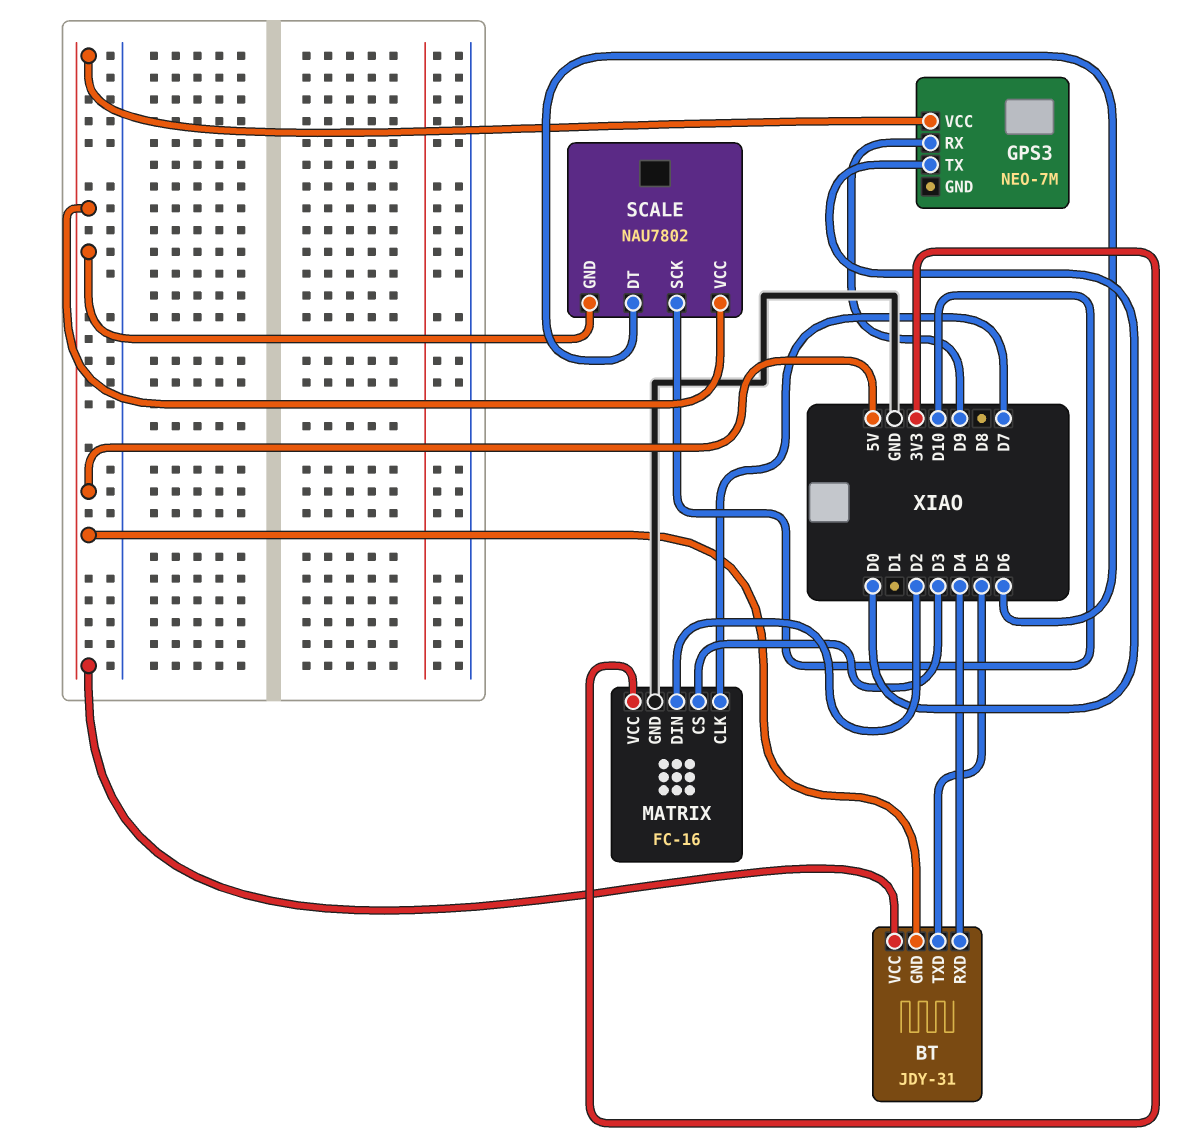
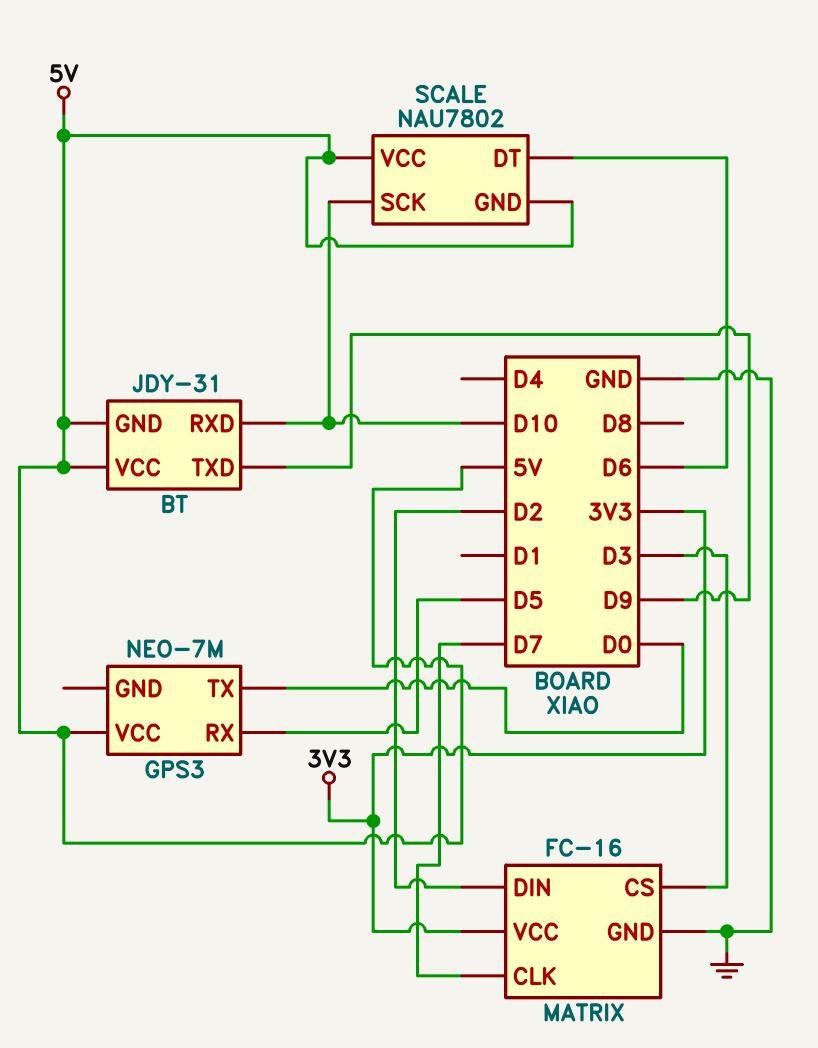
BT pin RXD: D4 -> D10
BT pin TXD: D5 -> D9
GPS3 pin RX: D9 -> D5

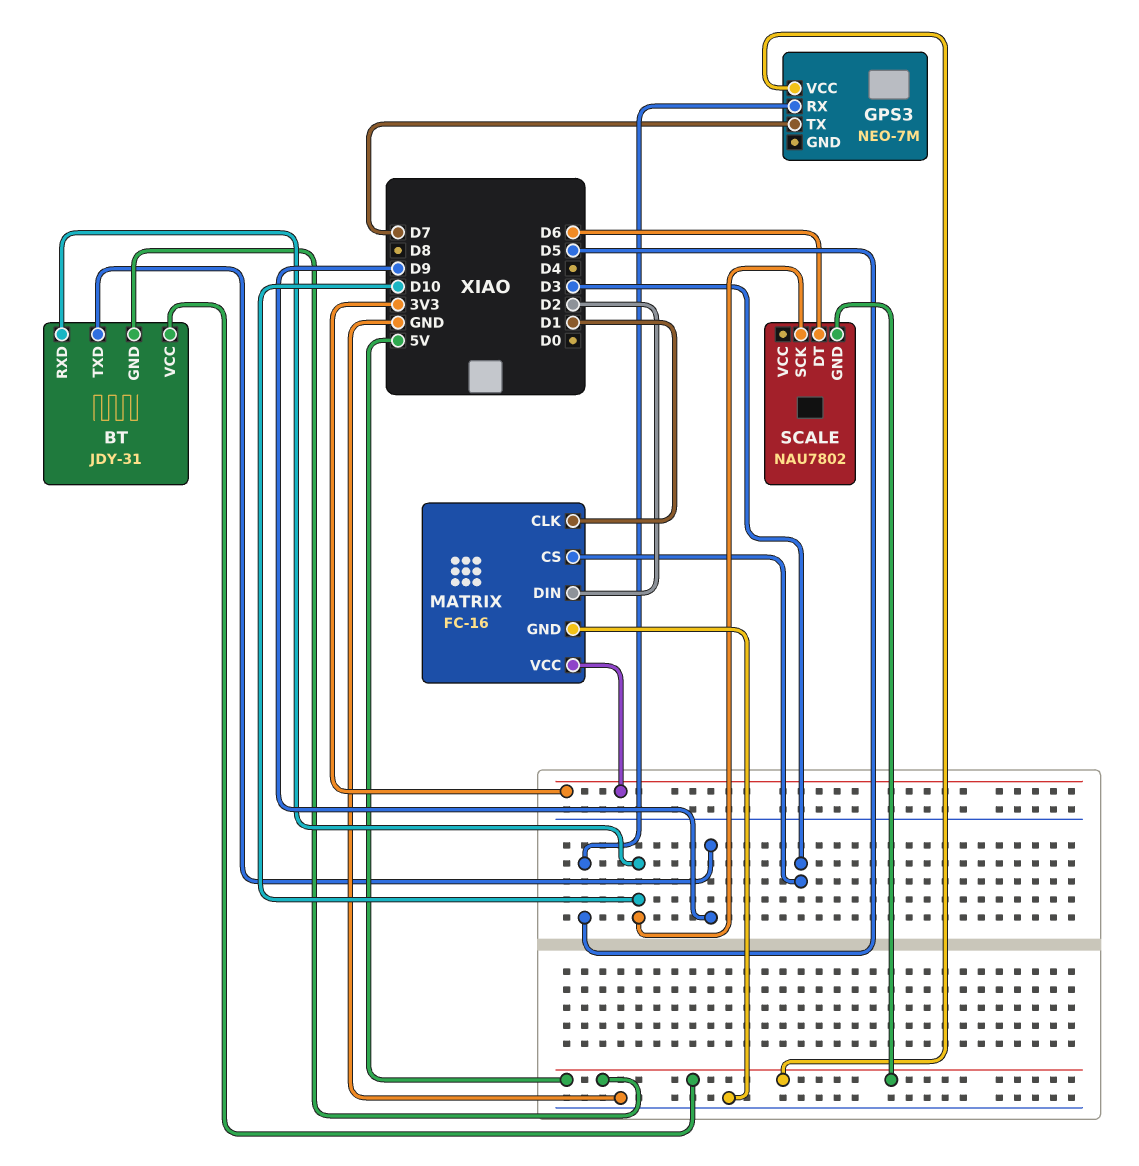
GPS3 pin TX: D0 -> D7
MATRIX pin CLK: D7 -> D1
SCALE pin VCC: 5V -> none

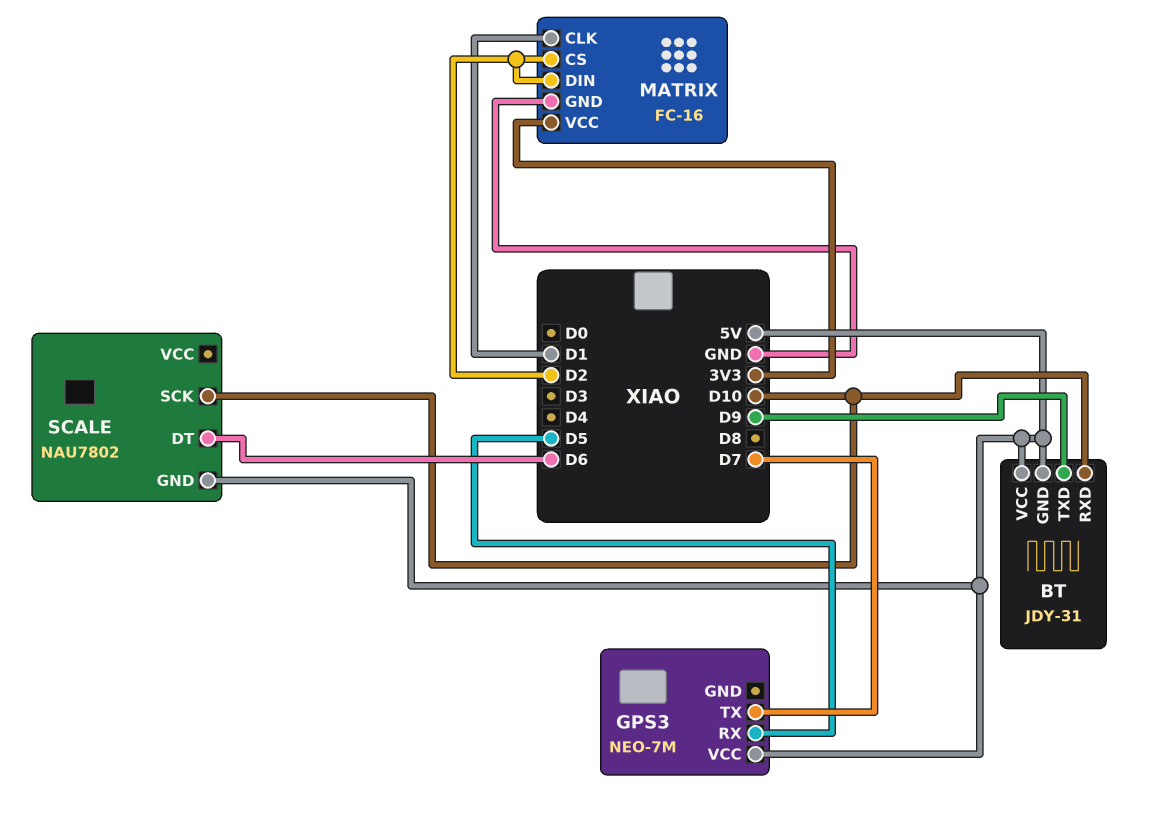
MATRIX pin CS: D3 -> D2

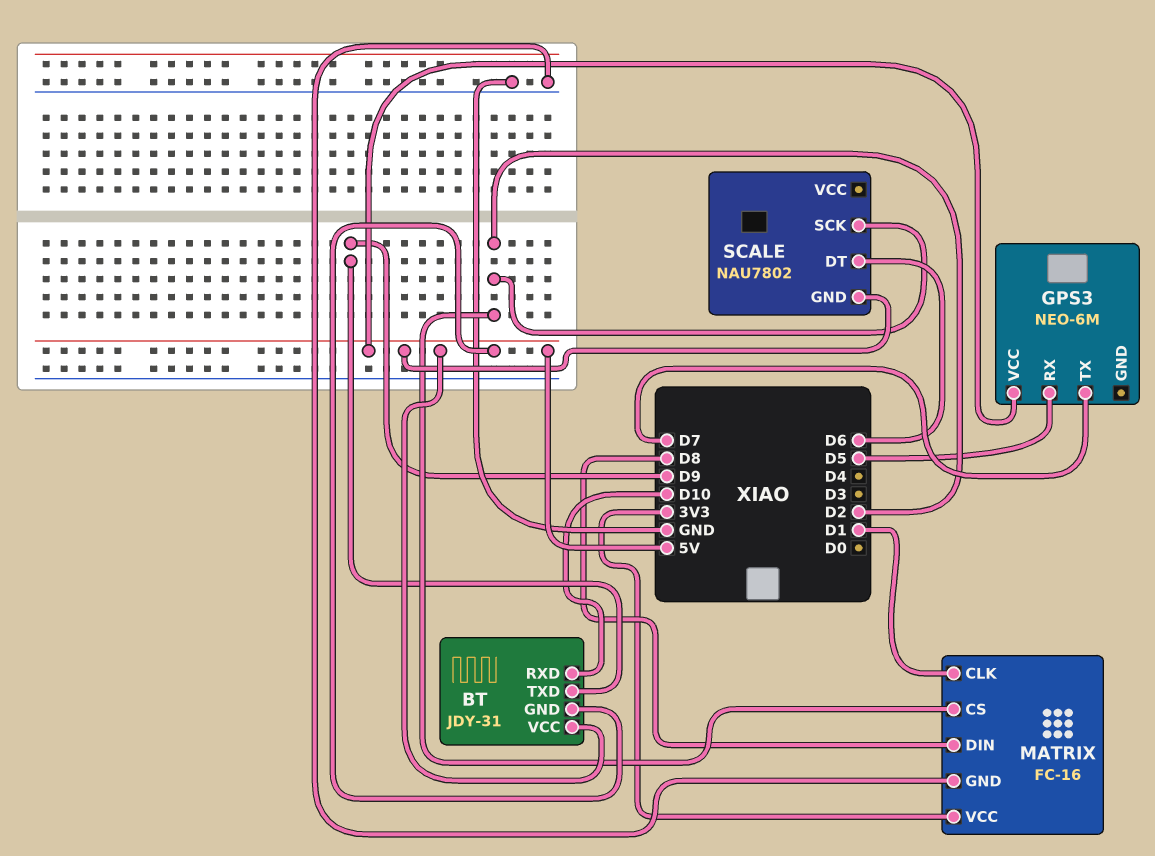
GPS3: NEO-7M -> NEO-6M
MATRIX pin DIN: D2 -> D8
SCALE pin SCK: D10 -> D2

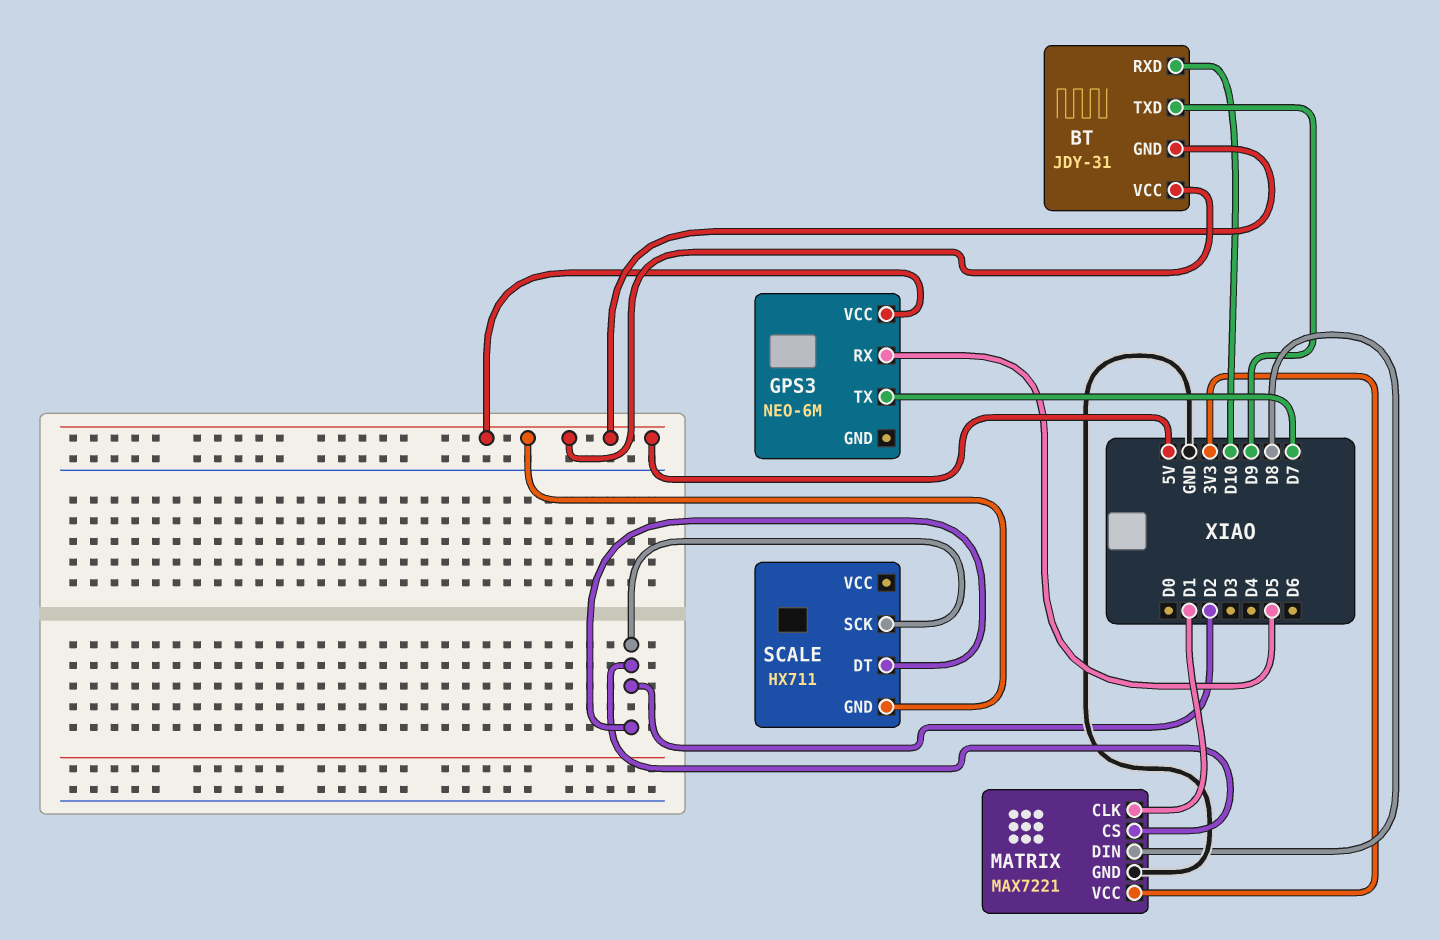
MATRIX: FC-16 -> MAX7221
SCALE: NAU7802 -> HX711
SCALE pin DT: D6 -> D2

